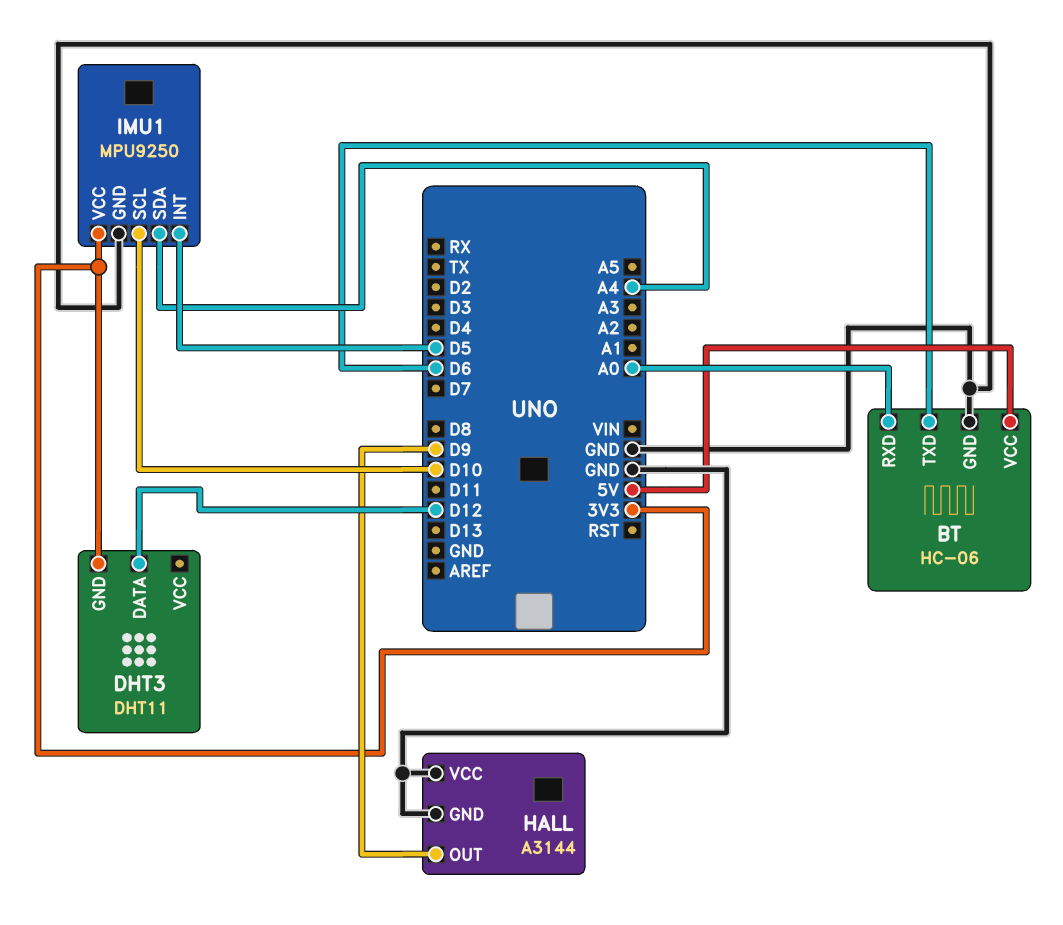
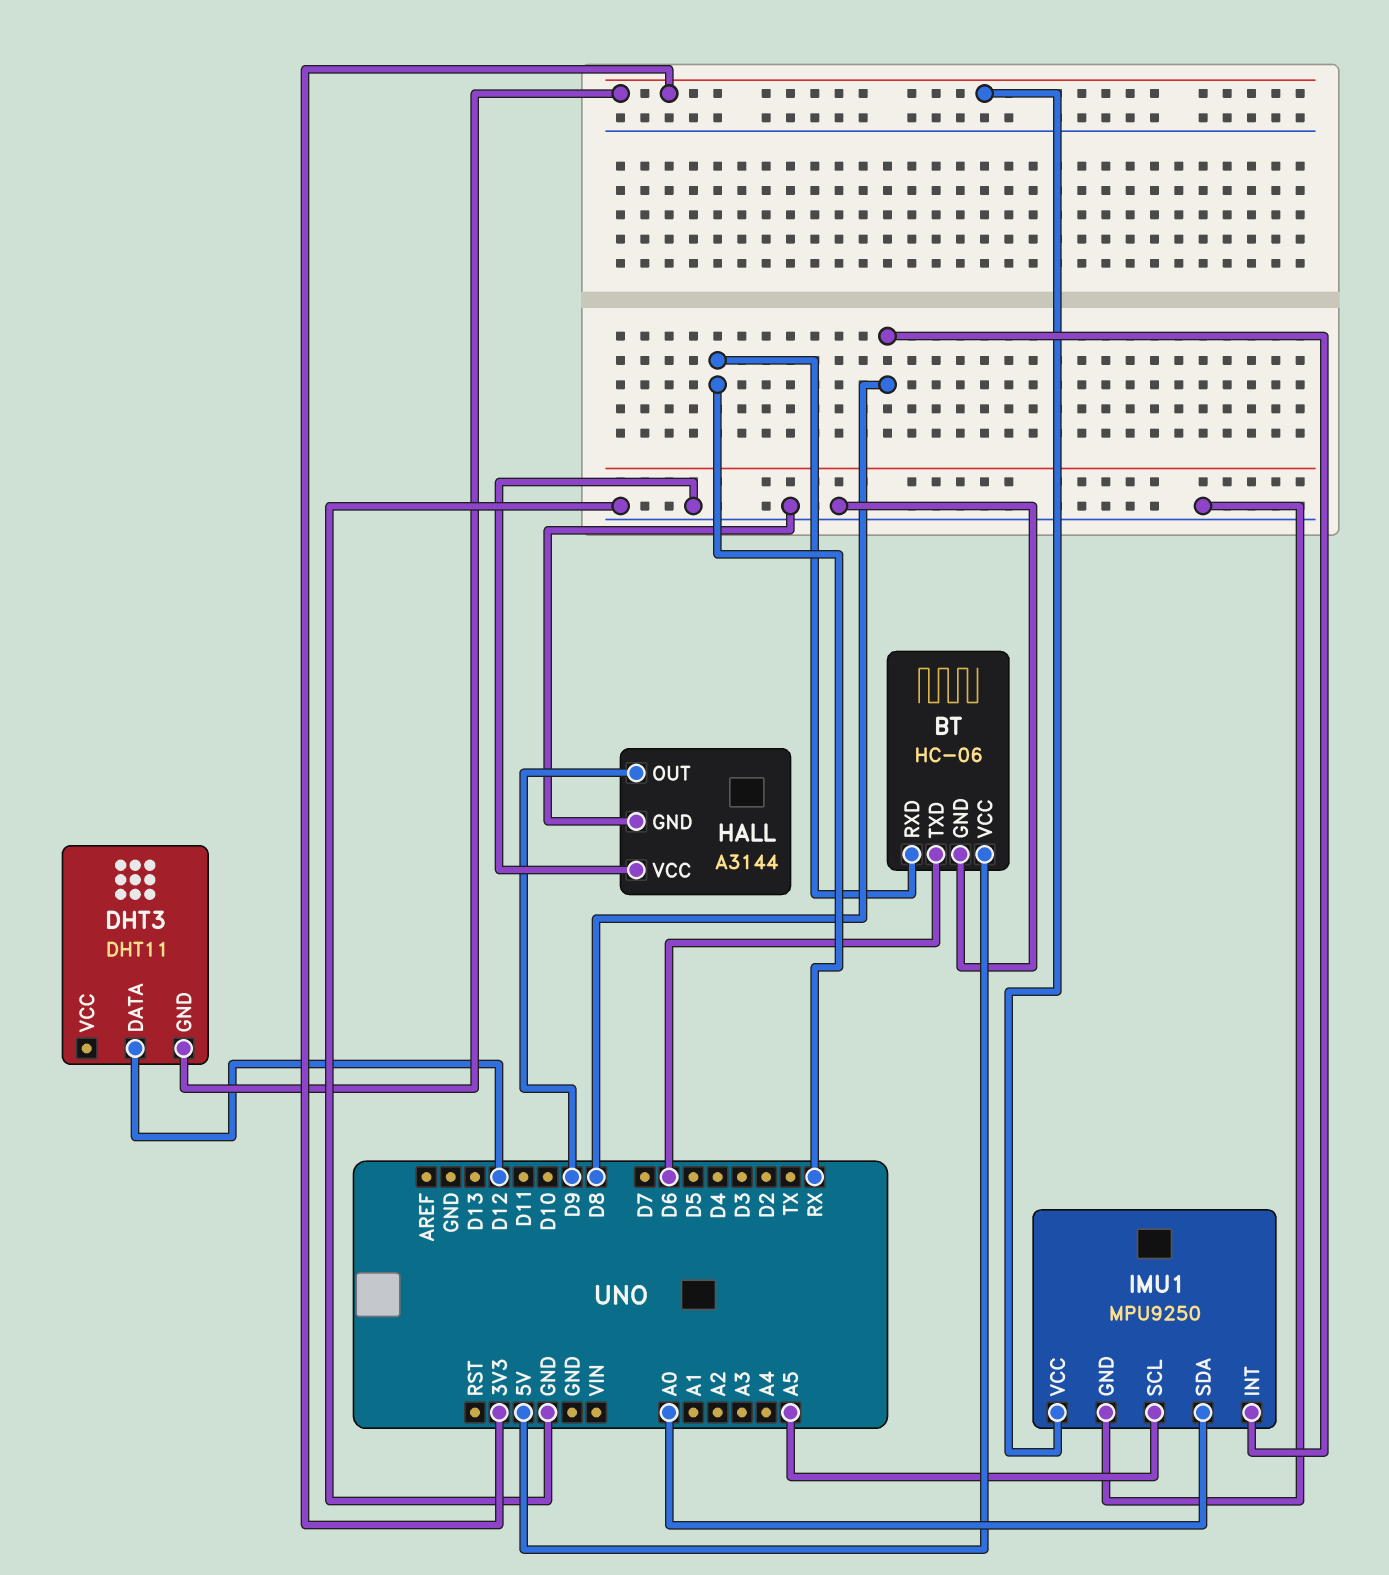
BT pin RXD: A0 -> RX
IMU1 pin INT: D5 -> D8
IMU1 pin SCL: D10 -> A5
IMU1 pin SDA: A4 -> A0

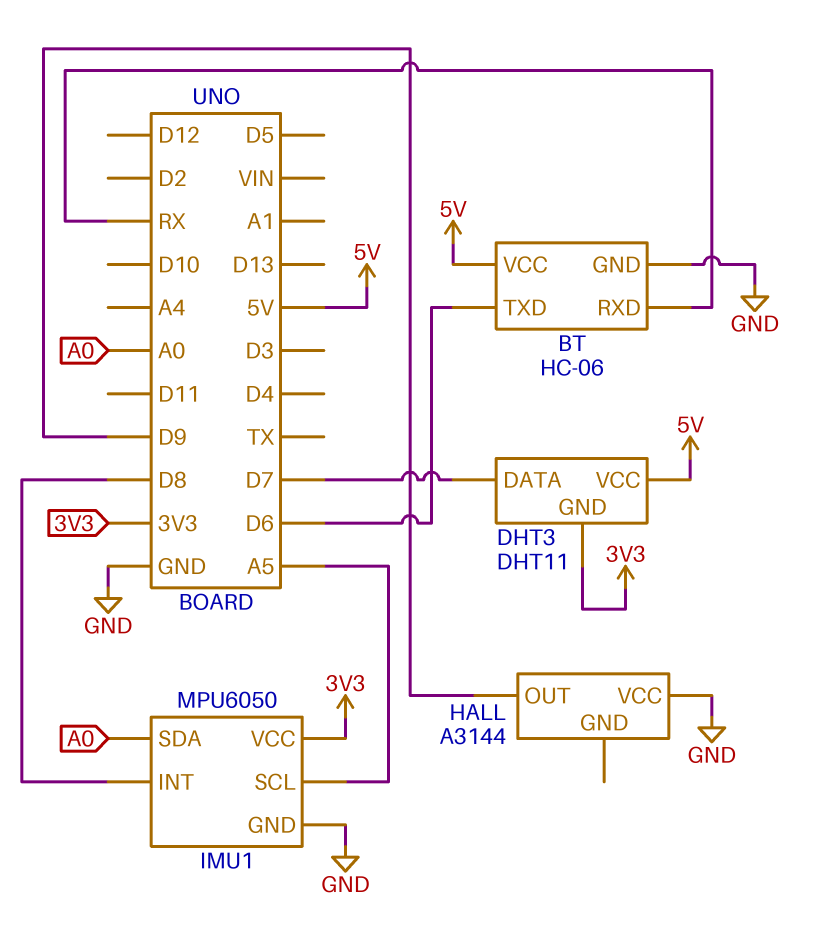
DHT3 pin DATA: D12 -> D7
DHT3 pin VCC: none -> 5V
HALL pin GND: GND -> none
IMU1: MPU9250 -> MPU6050

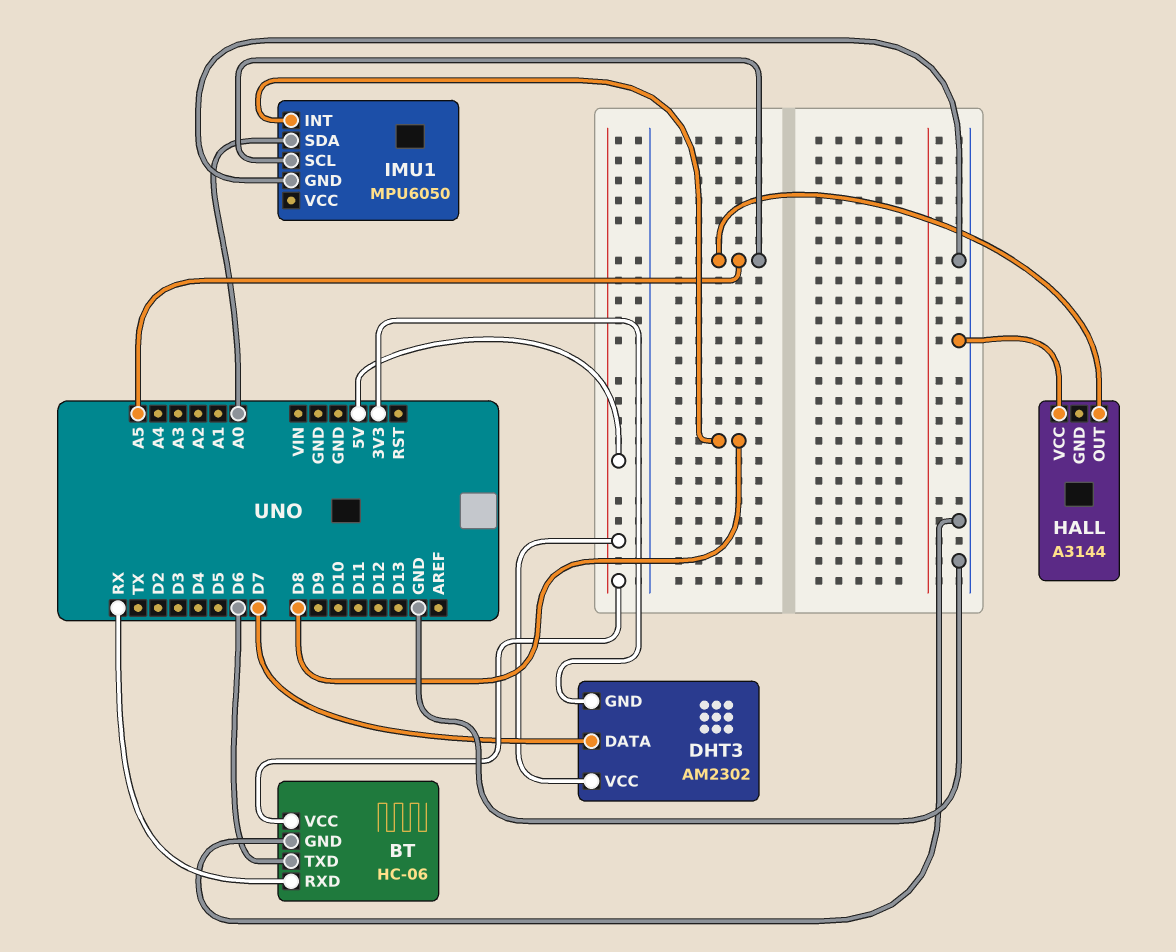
DHT3: DHT11 -> AM2302
HALL pin OUT: D9 -> A5
IMU1 pin VCC: 3V3 -> none

